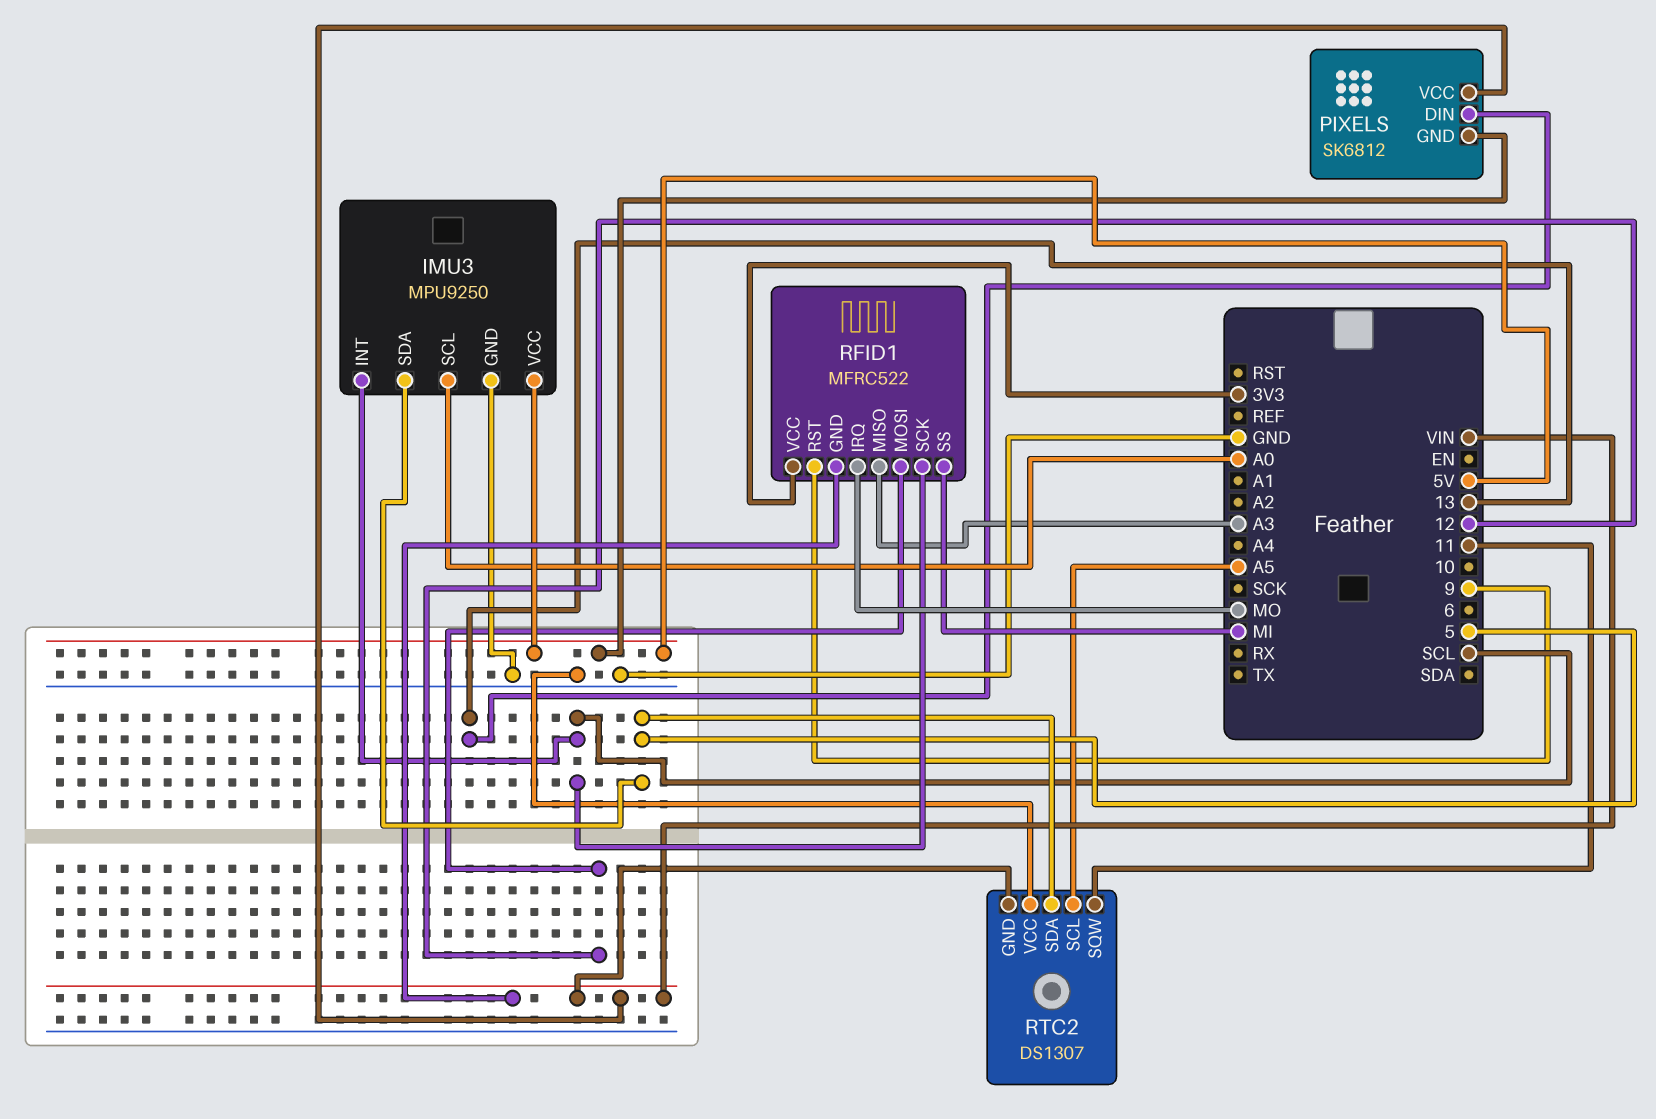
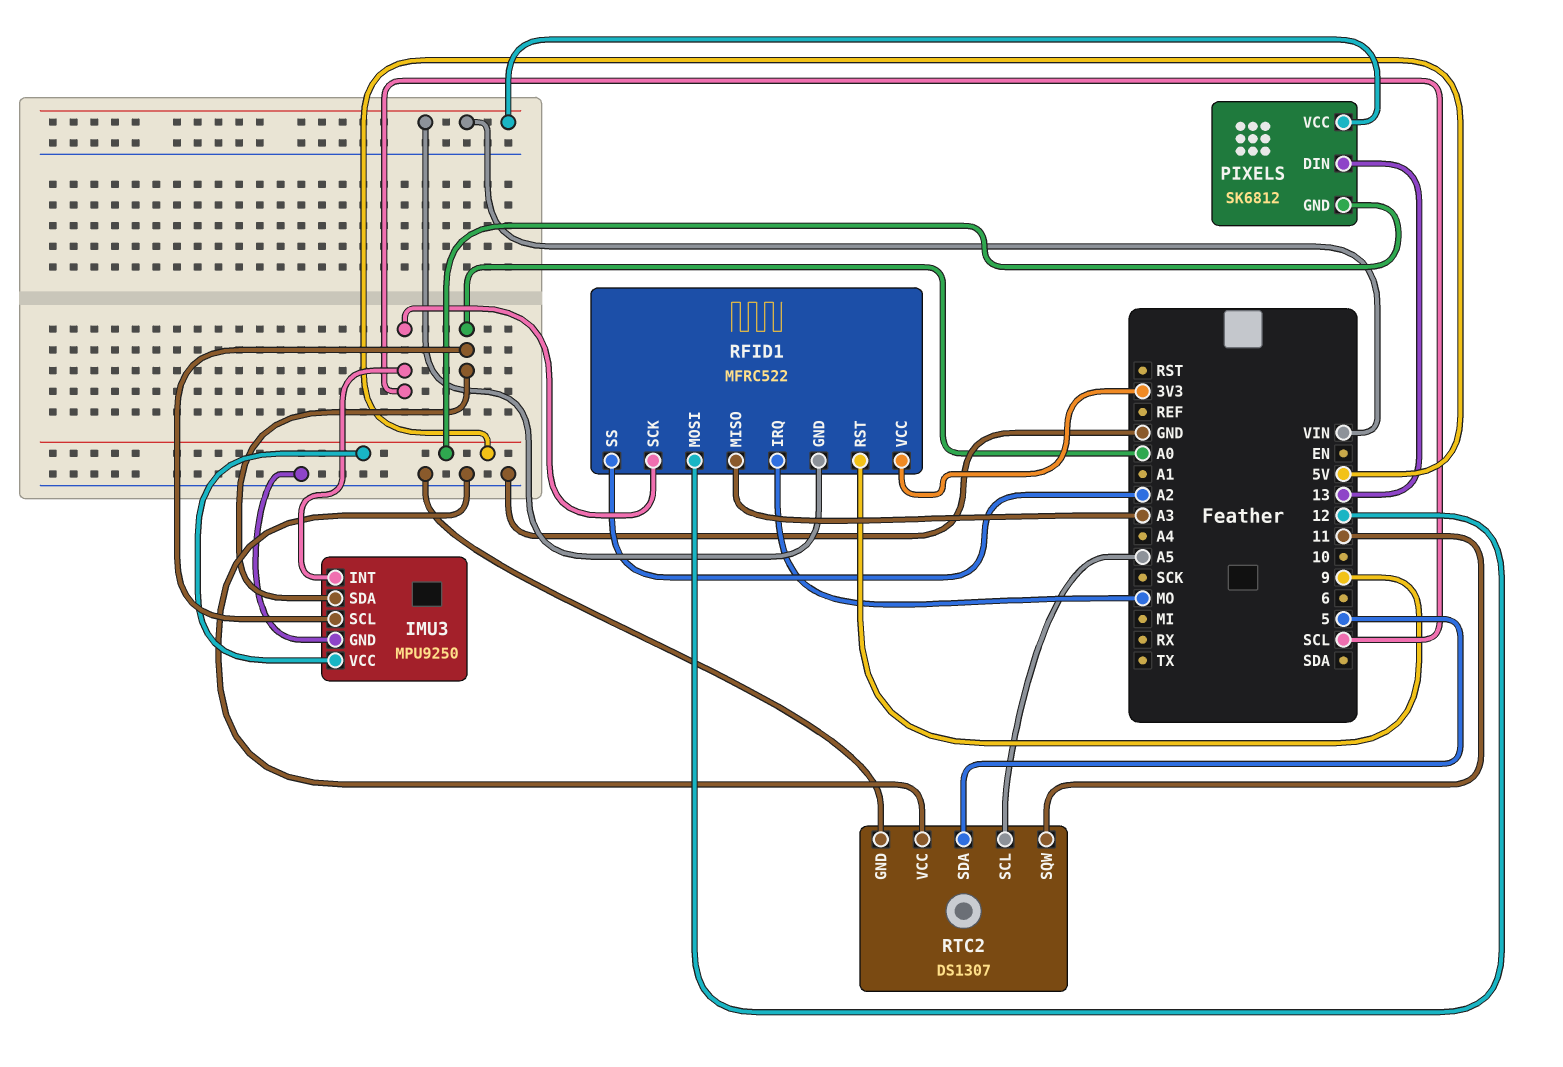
IMU3 pin SDA: 5 -> A0
RFID1 pin SS: MI -> A2
RTC2 pin GND: VIN -> GND

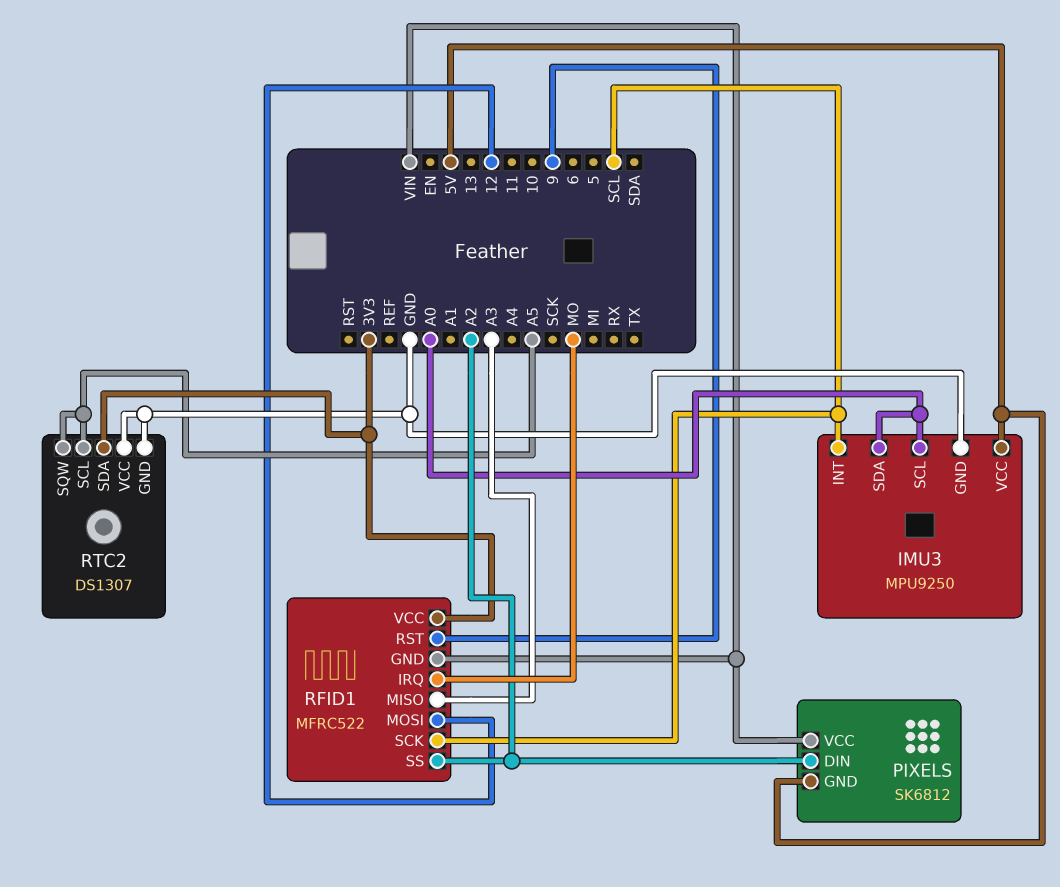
PIXELS pin DIN: 13 -> A2
RTC2 pin SDA: 5 -> 3V3
RTC2 pin SQW: 11 -> A5

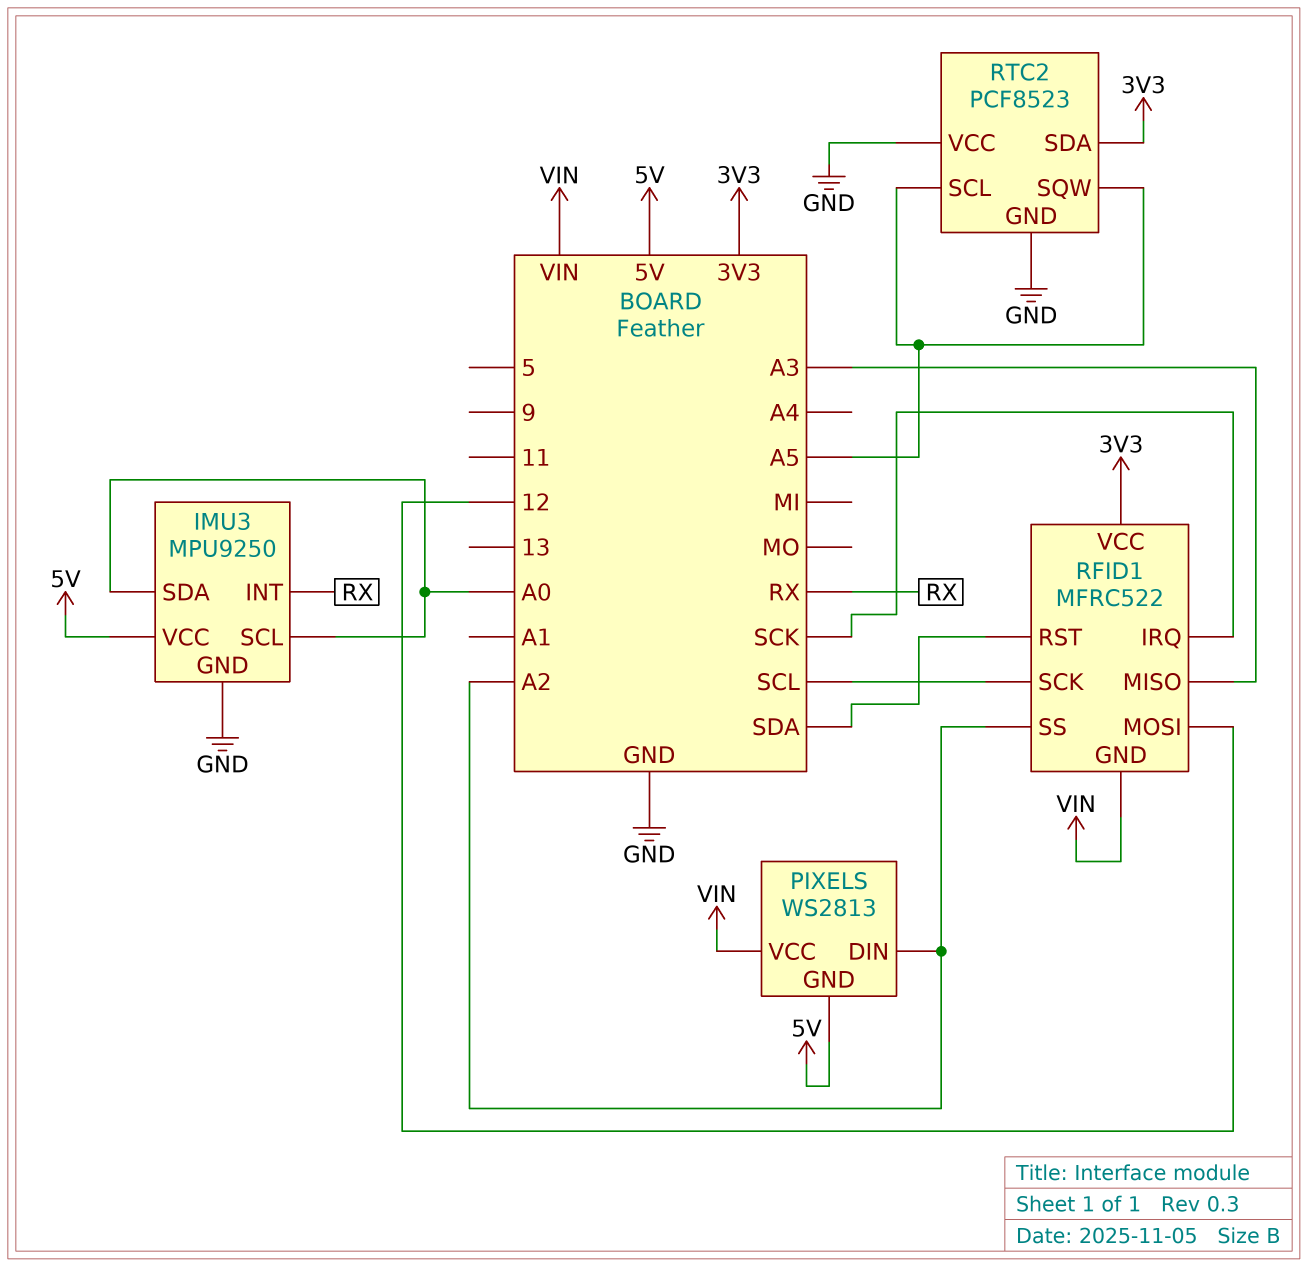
IMU3 pin INT: SCL -> RX
PIXELS: SK6812 -> WS2813
RFID1 pin IRQ: MO -> SCK
RFID1 pin RST: 9 -> SDA
RTC2: DS1307 -> PCF8523

